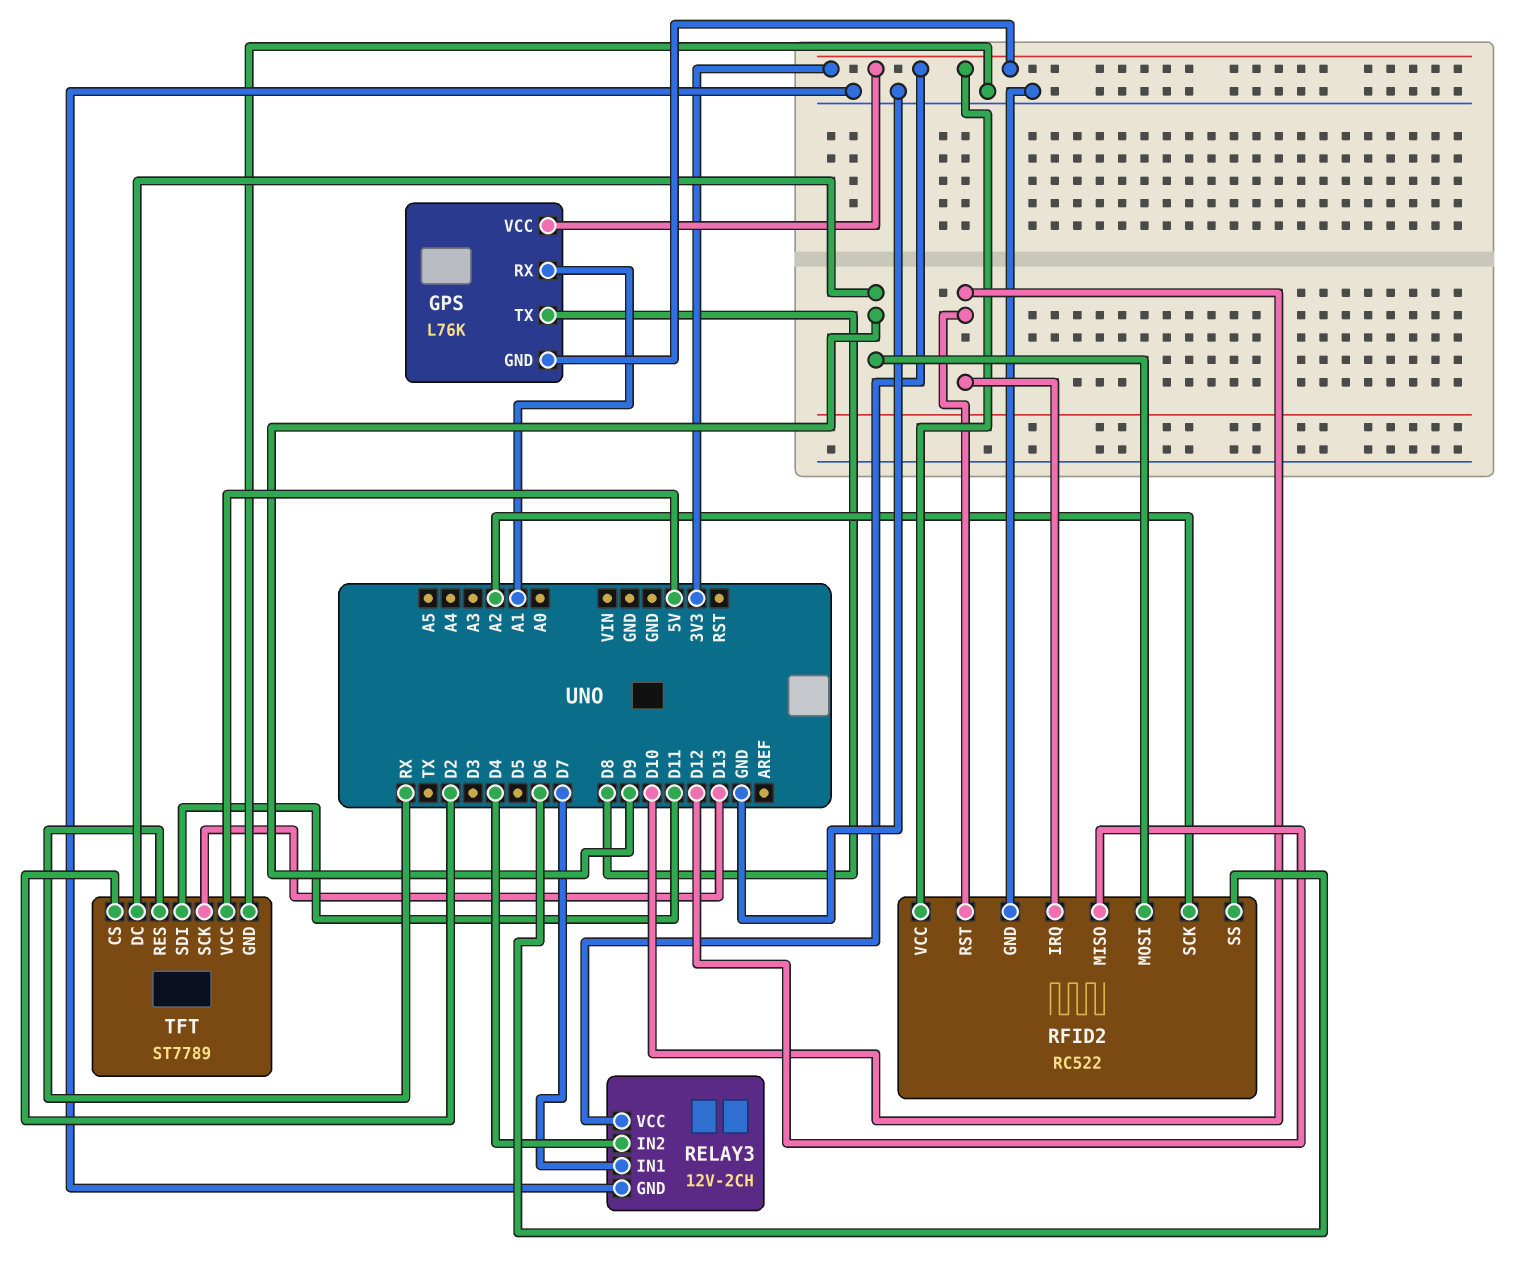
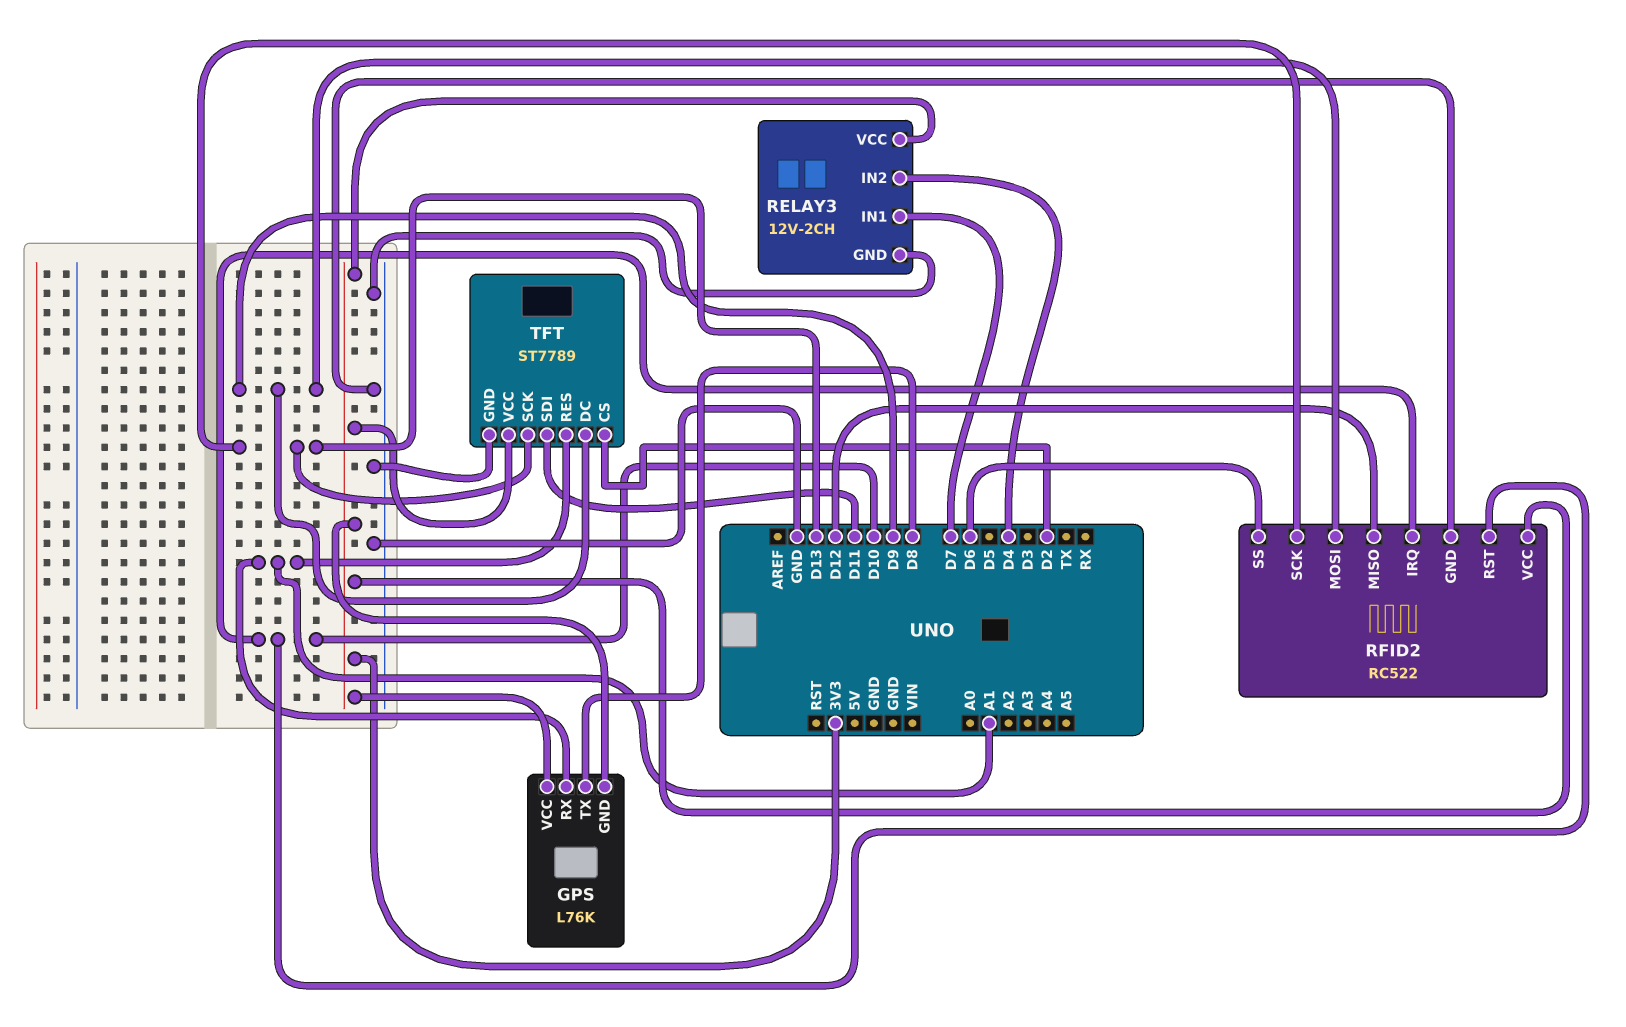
RFID2 pin SCK: A2 -> D13
TFT pin RES: RX -> A1
TFT pin VCC: 5V -> 3V3

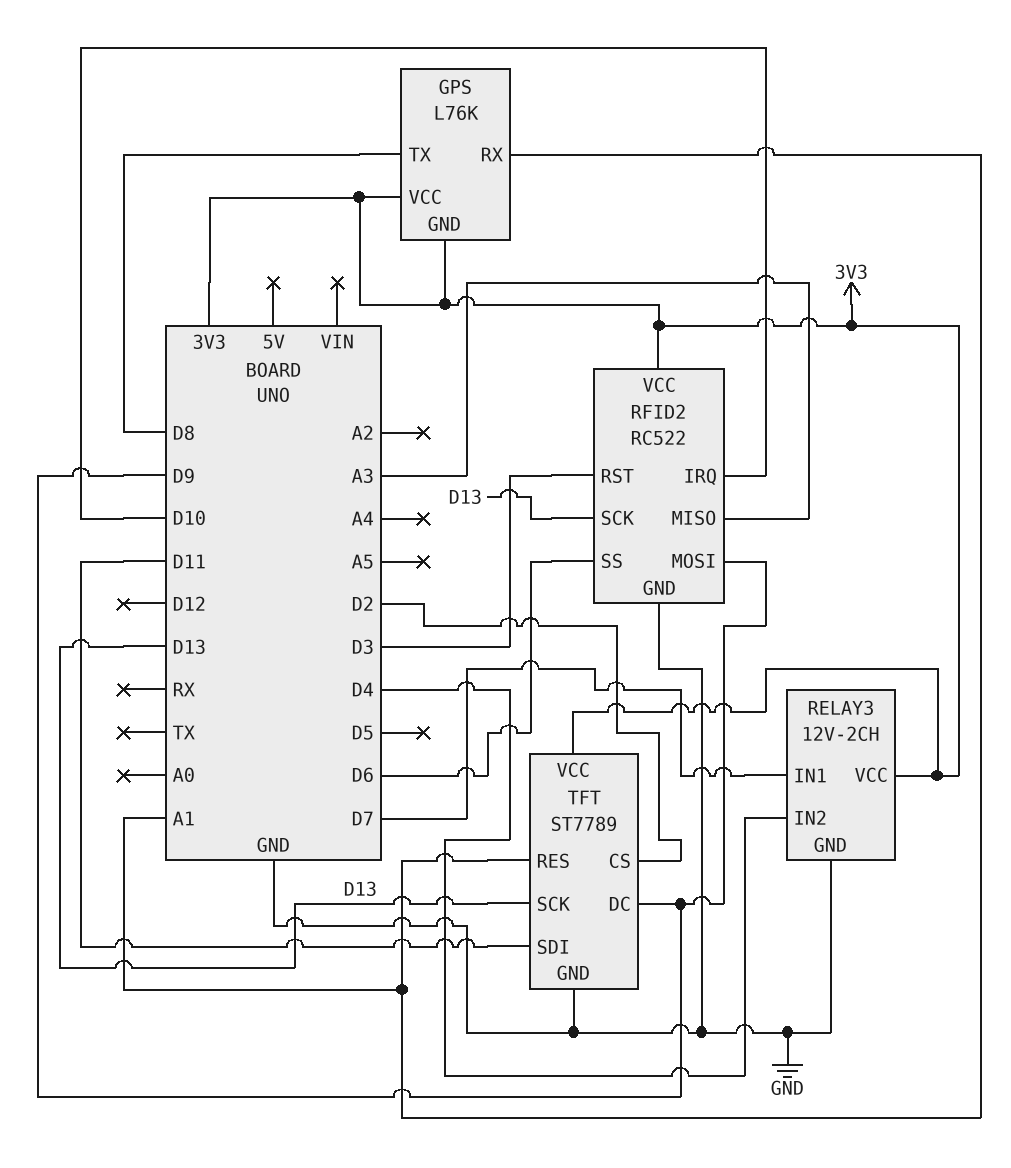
RFID2 pin MISO: D12 -> A3
RFID2 pin RST: D10 -> D3

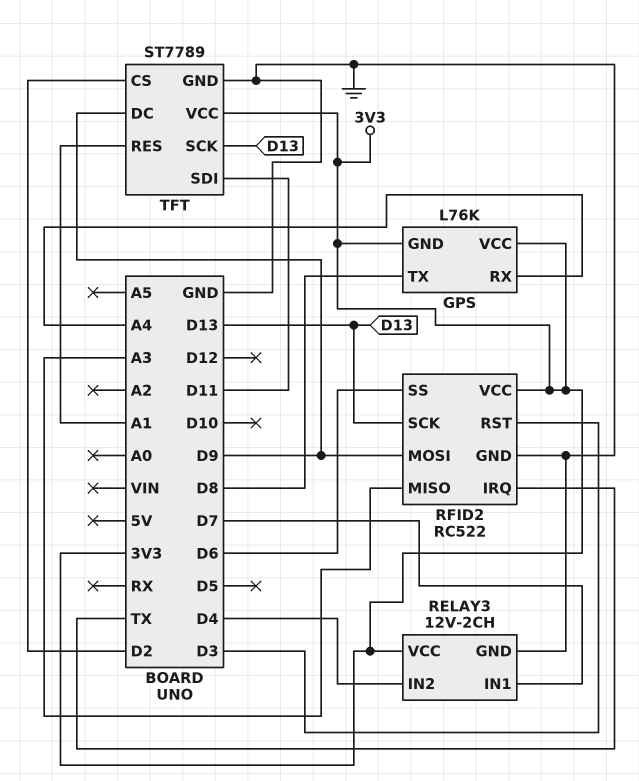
GPS pin RX: A1 -> A4
RFID2 pin IRQ: D10 -> TX

